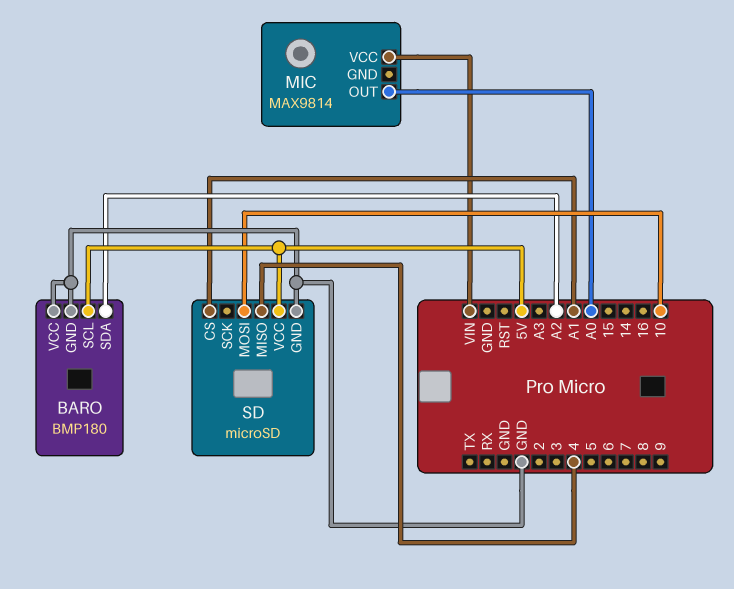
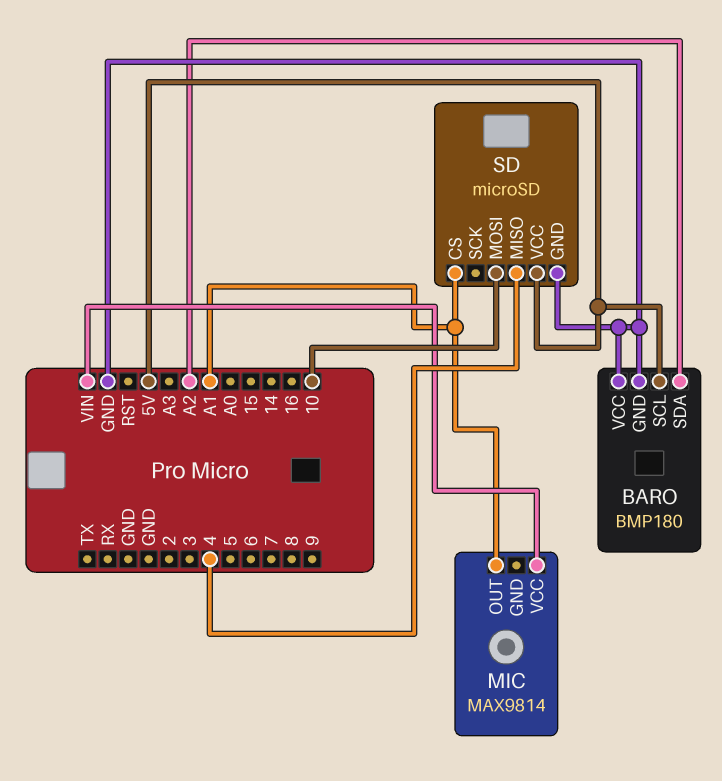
MIC pin OUT: A0 -> A1

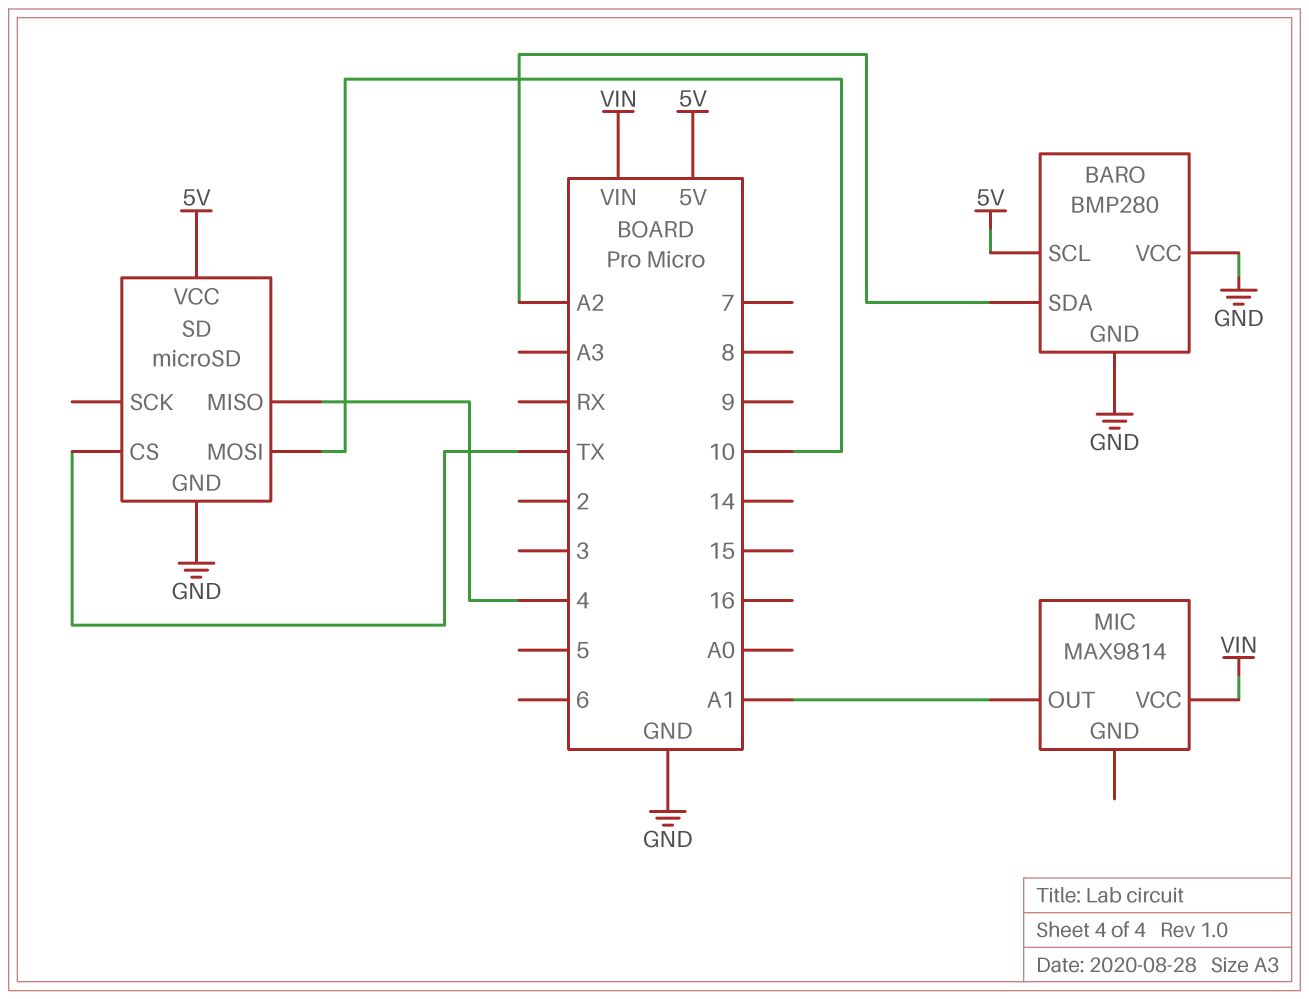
BARO: BMP180 -> BMP280
SD pin CS: A1 -> TX

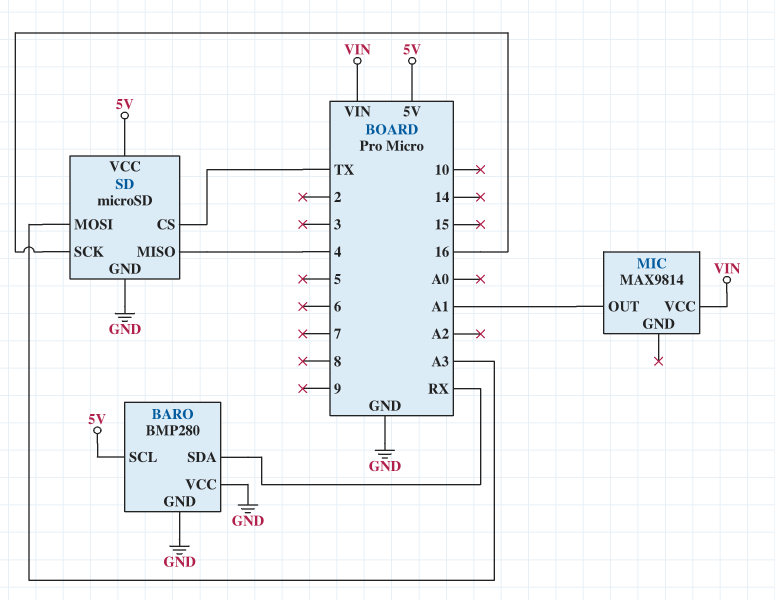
BARO pin SDA: A2 -> RX
SD pin MOSI: 10 -> A3
SD pin SCK: none -> 16

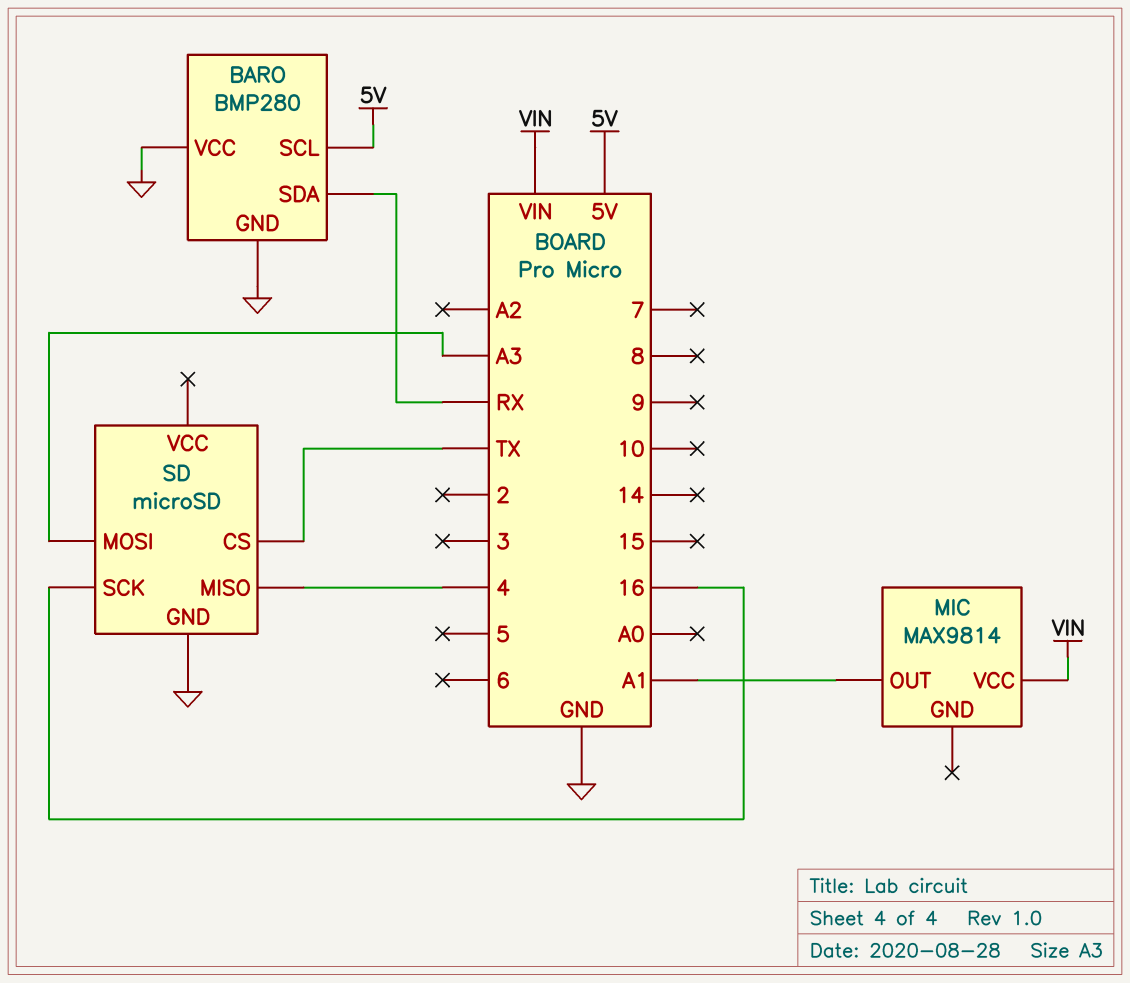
SD pin VCC: 5V -> none

